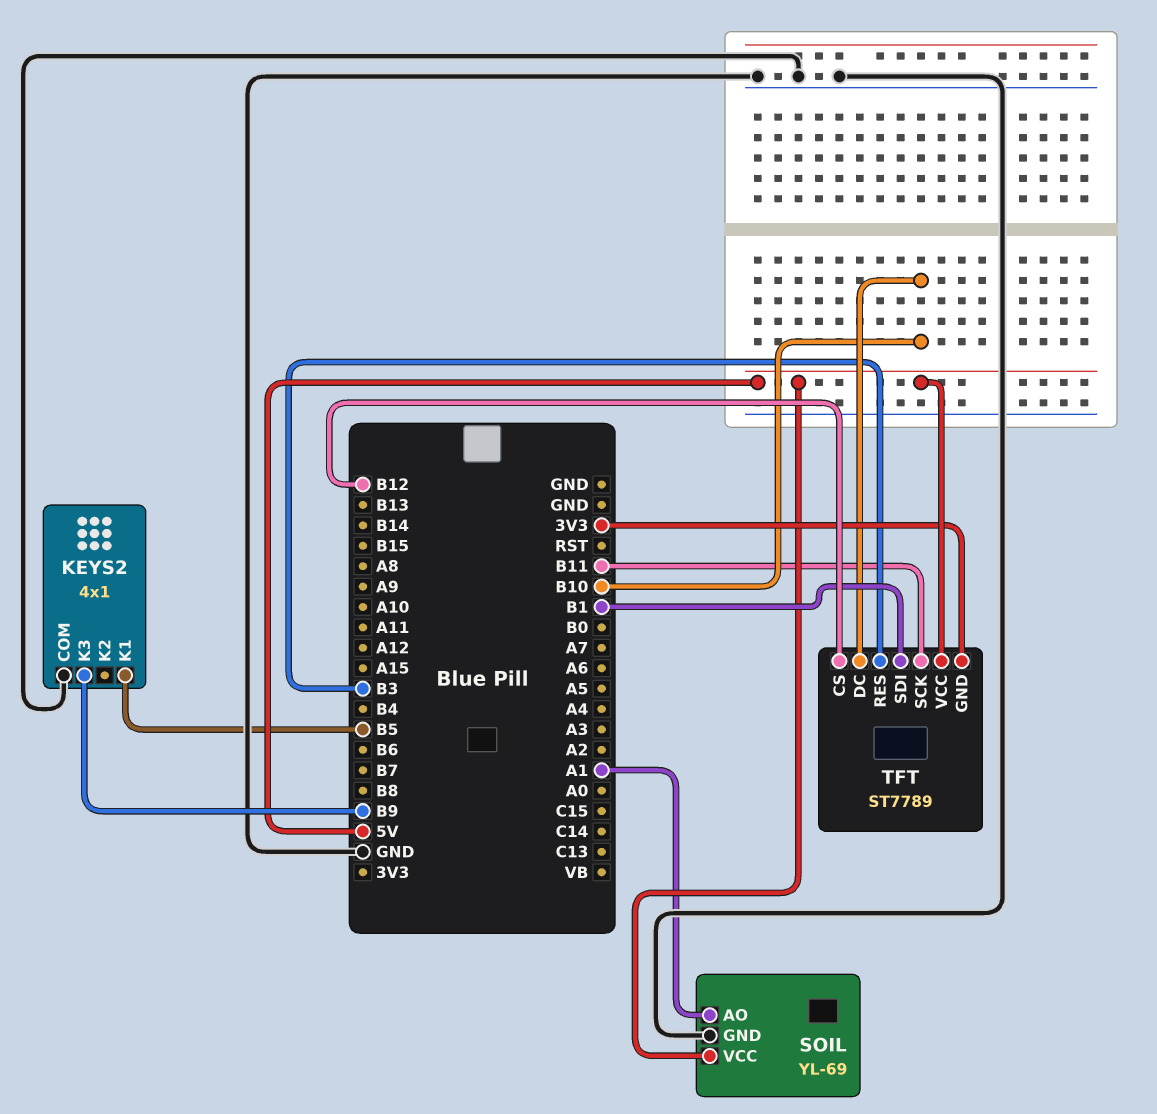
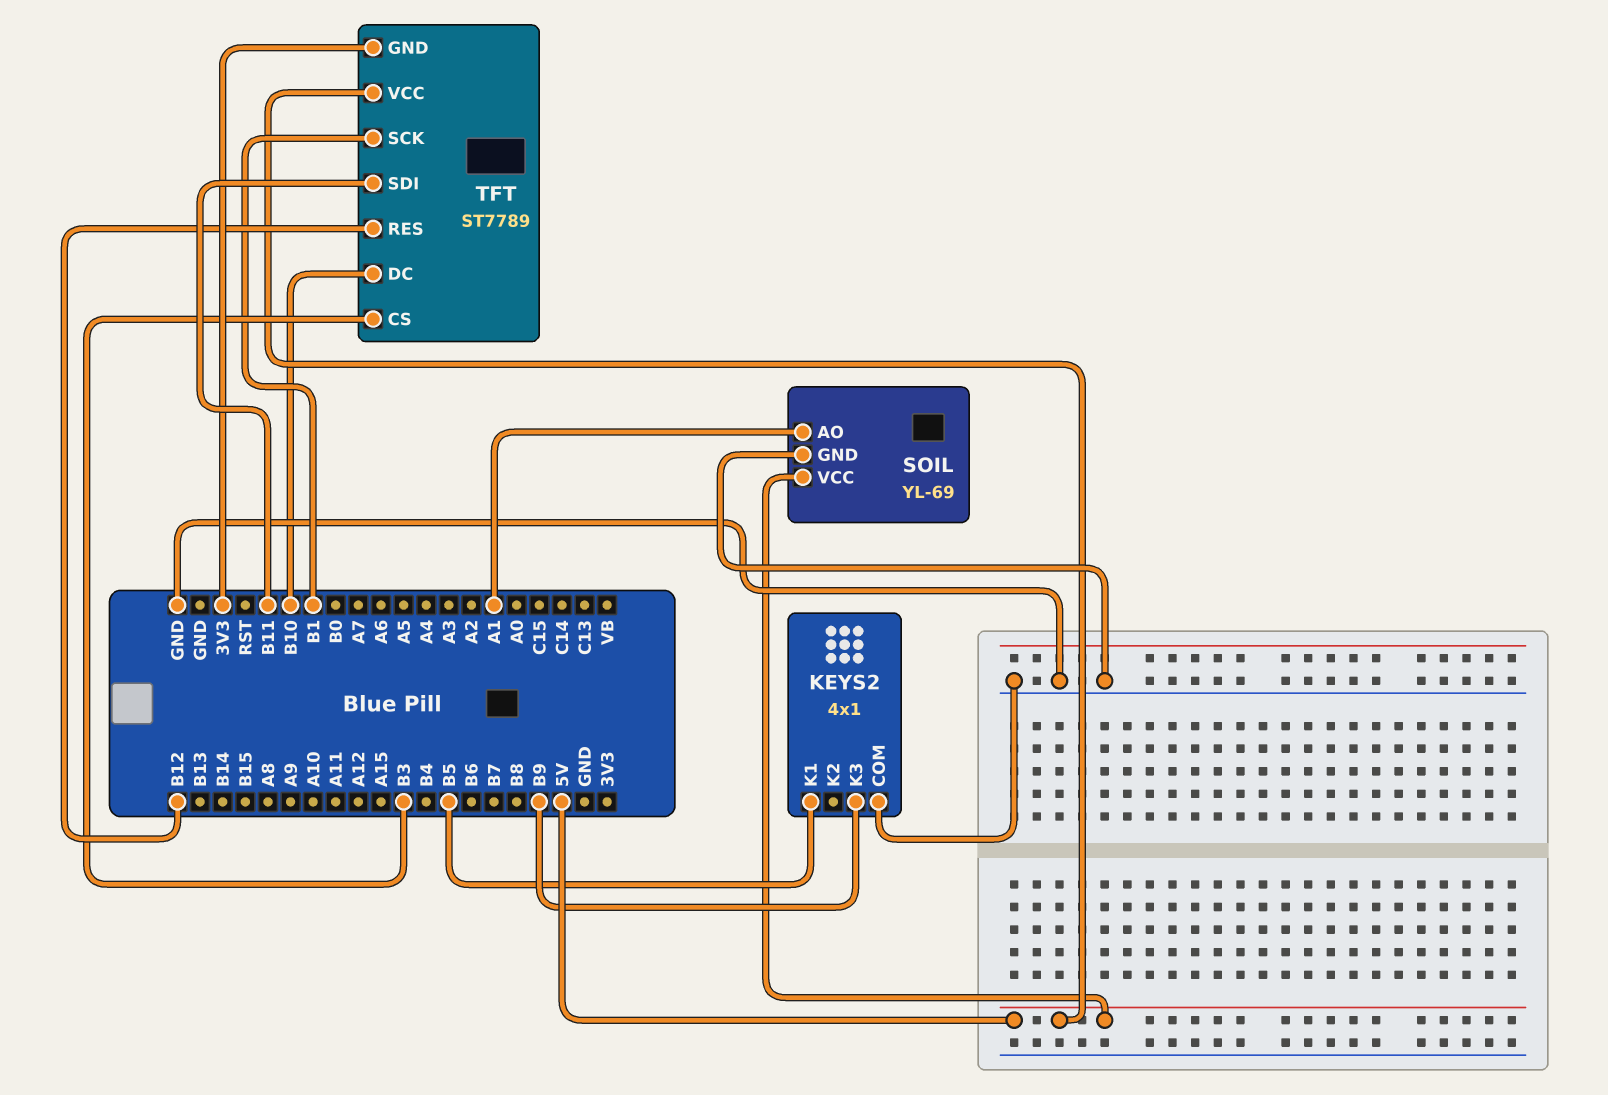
TFT pin CS: B12 -> B3
TFT pin RES: B3 -> B12
TFT pin SCK: B11 -> B1
TFT pin SDI: B1 -> B11

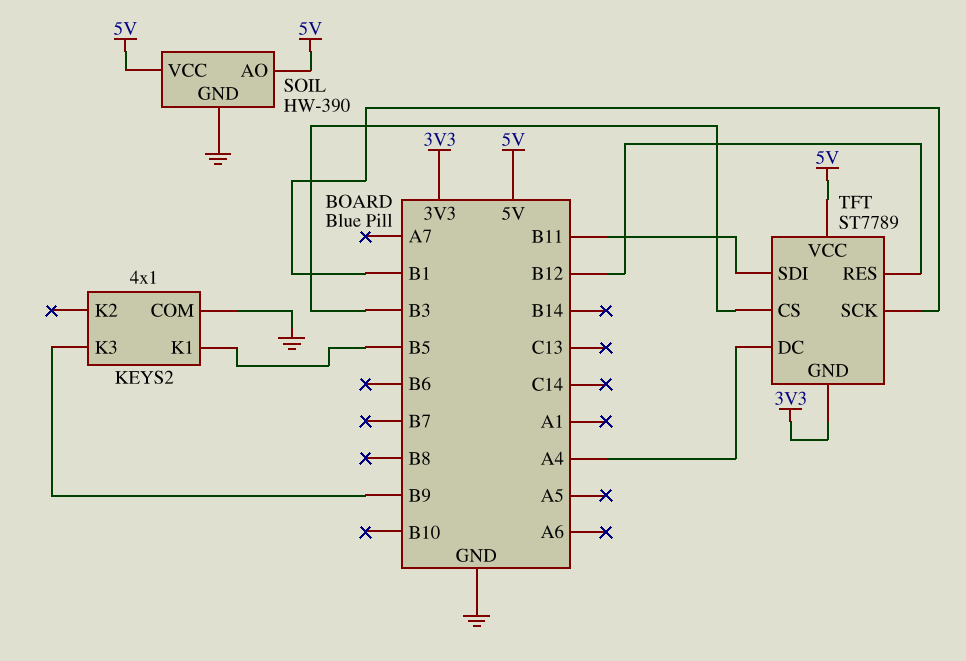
SOIL: YL-69 -> HW-390
SOIL pin AO: A1 -> 5V
TFT pin DC: B10 -> A4

